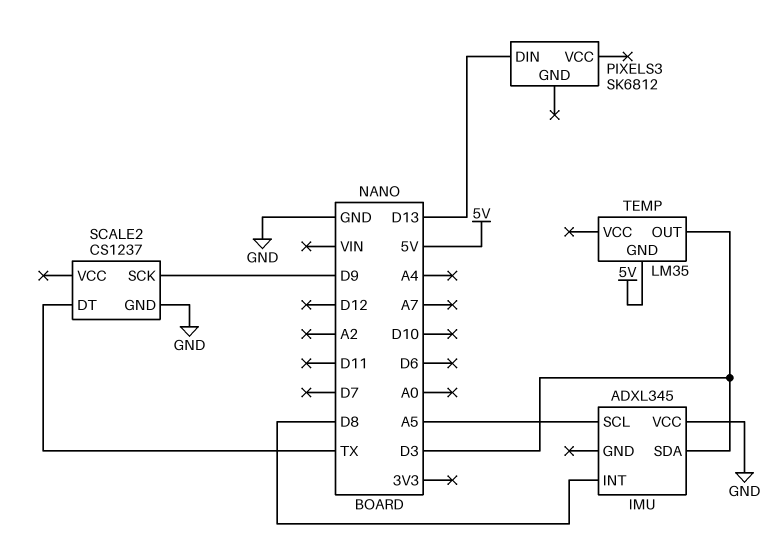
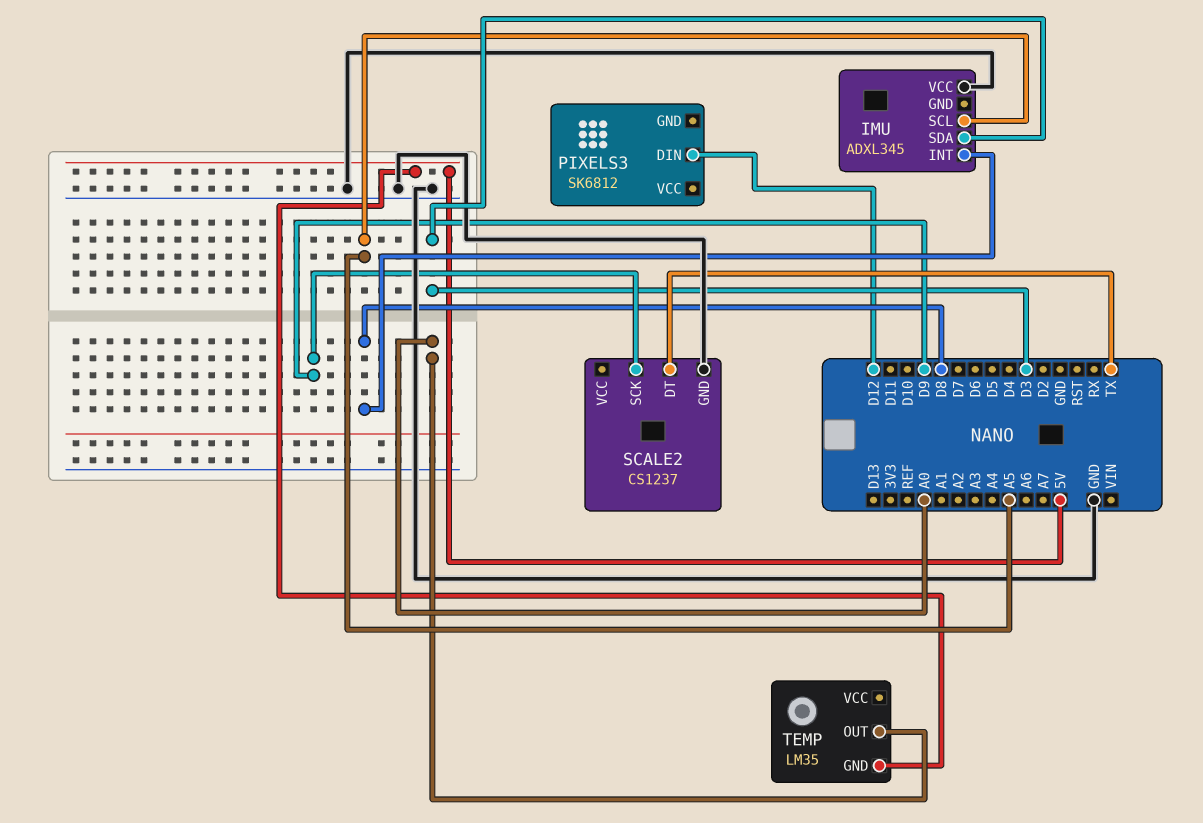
PIXELS3 pin DIN: D13 -> D12
TEMP pin OUT: D3 -> A0

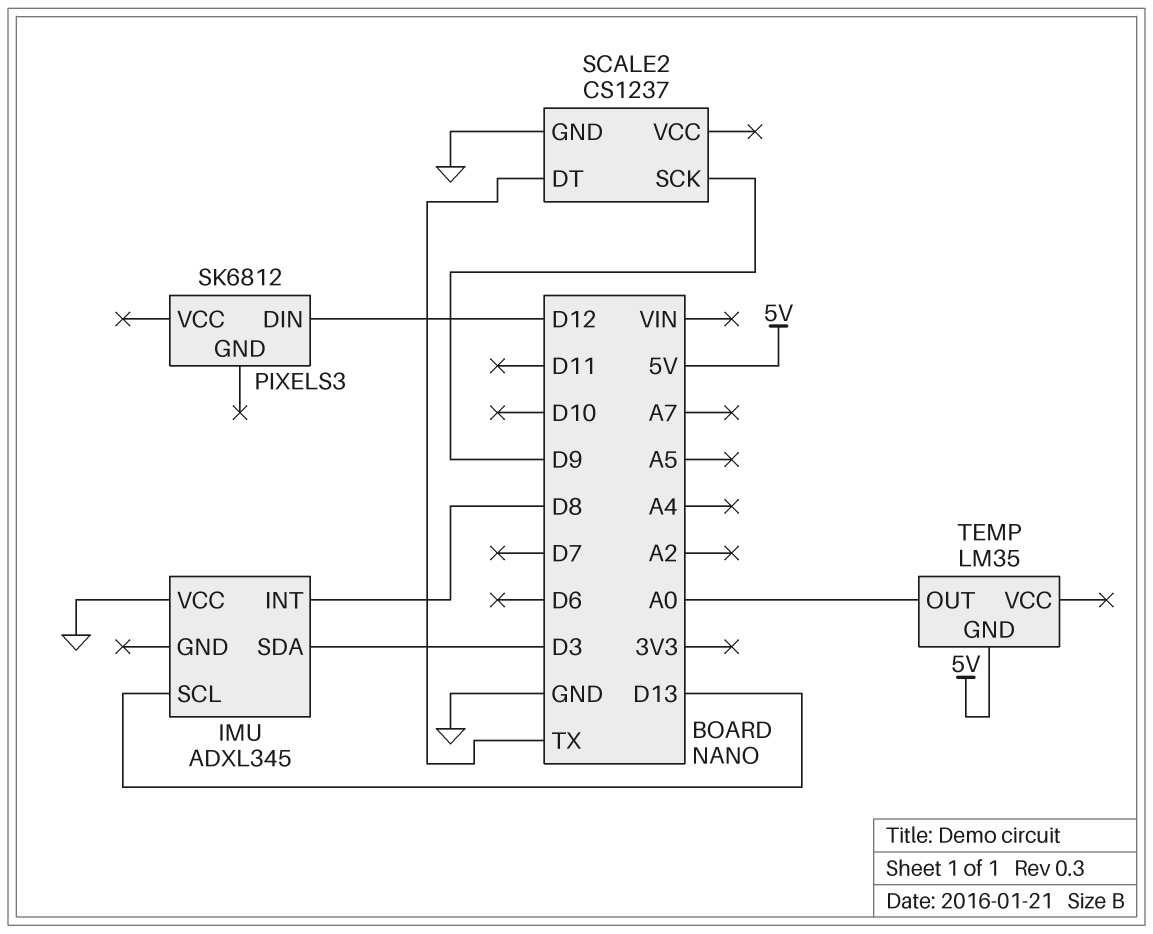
IMU pin SCL: A5 -> D13

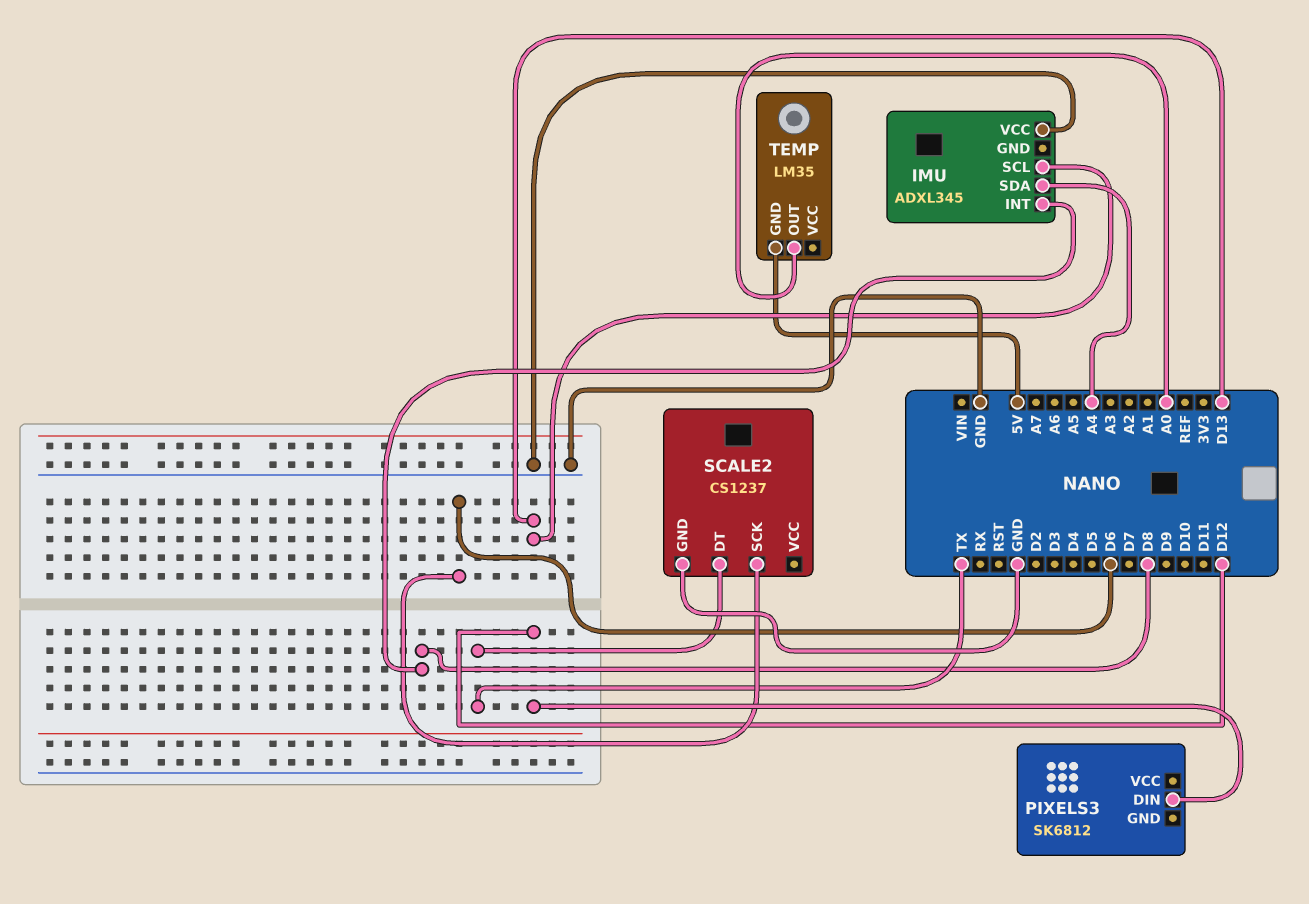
IMU pin SDA: D3 -> A4
SCALE2 pin SCK: D9 -> D6

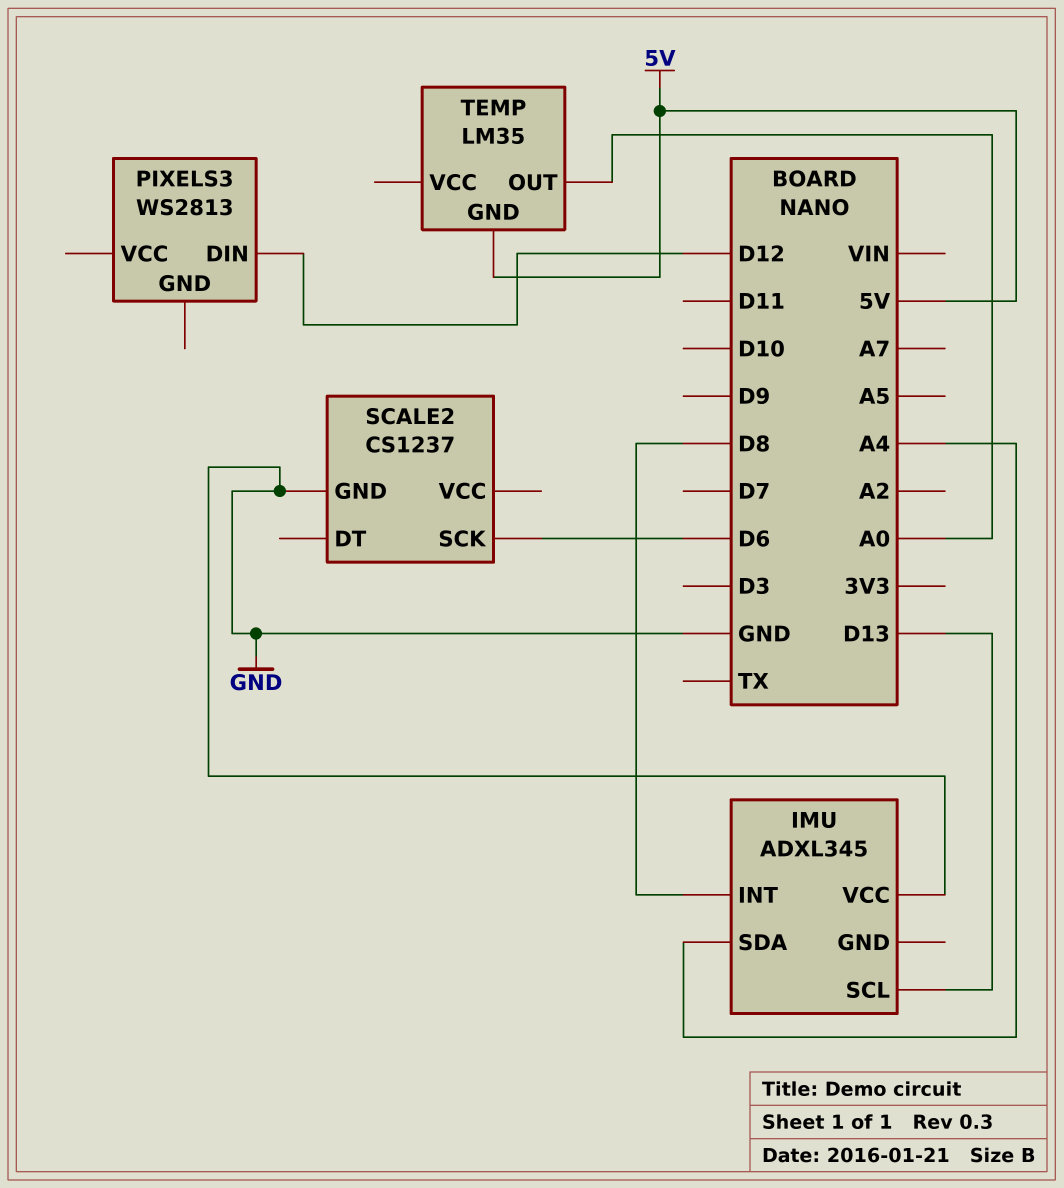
PIXELS3: SK6812 -> WS2813
SCALE2 pin DT: TX -> none

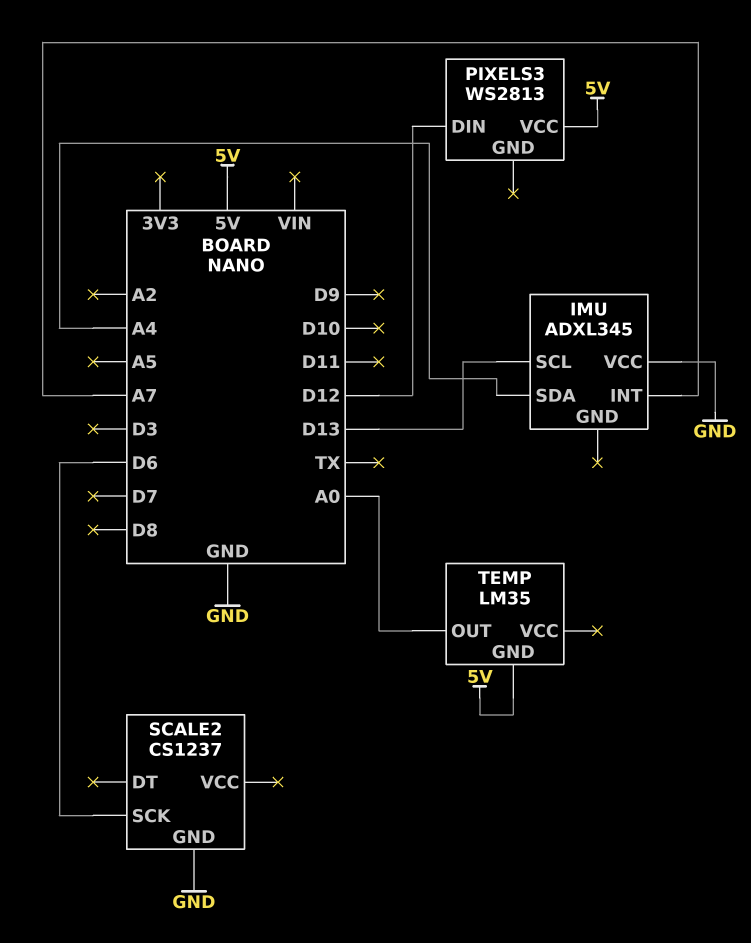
IMU pin INT: D8 -> A7
PIXELS3 pin VCC: none -> 5V

